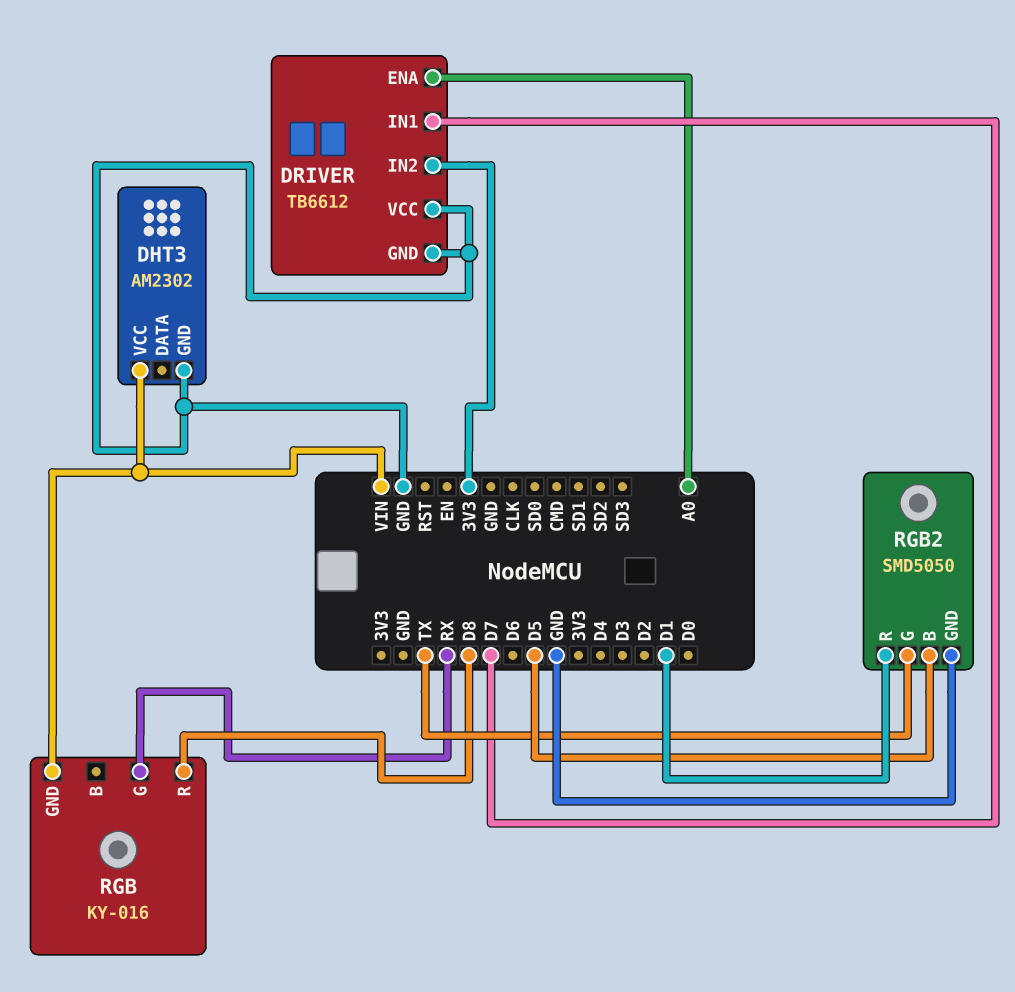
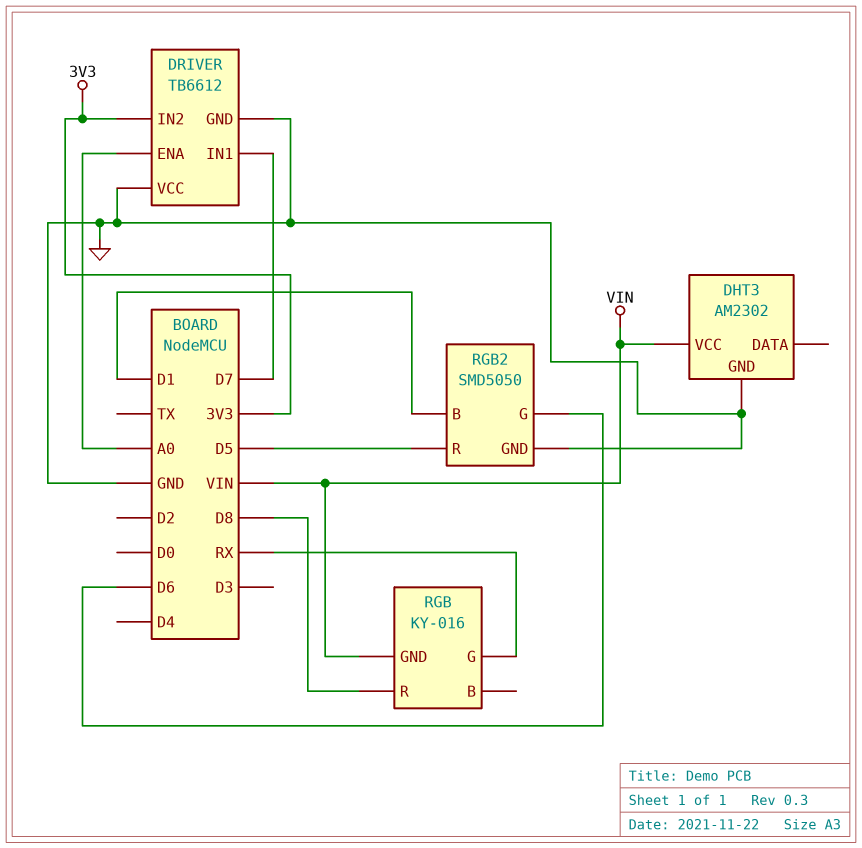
RGB2 pin B: D5 -> D1
RGB2 pin G: TX -> D6
RGB2 pin R: D1 -> D5

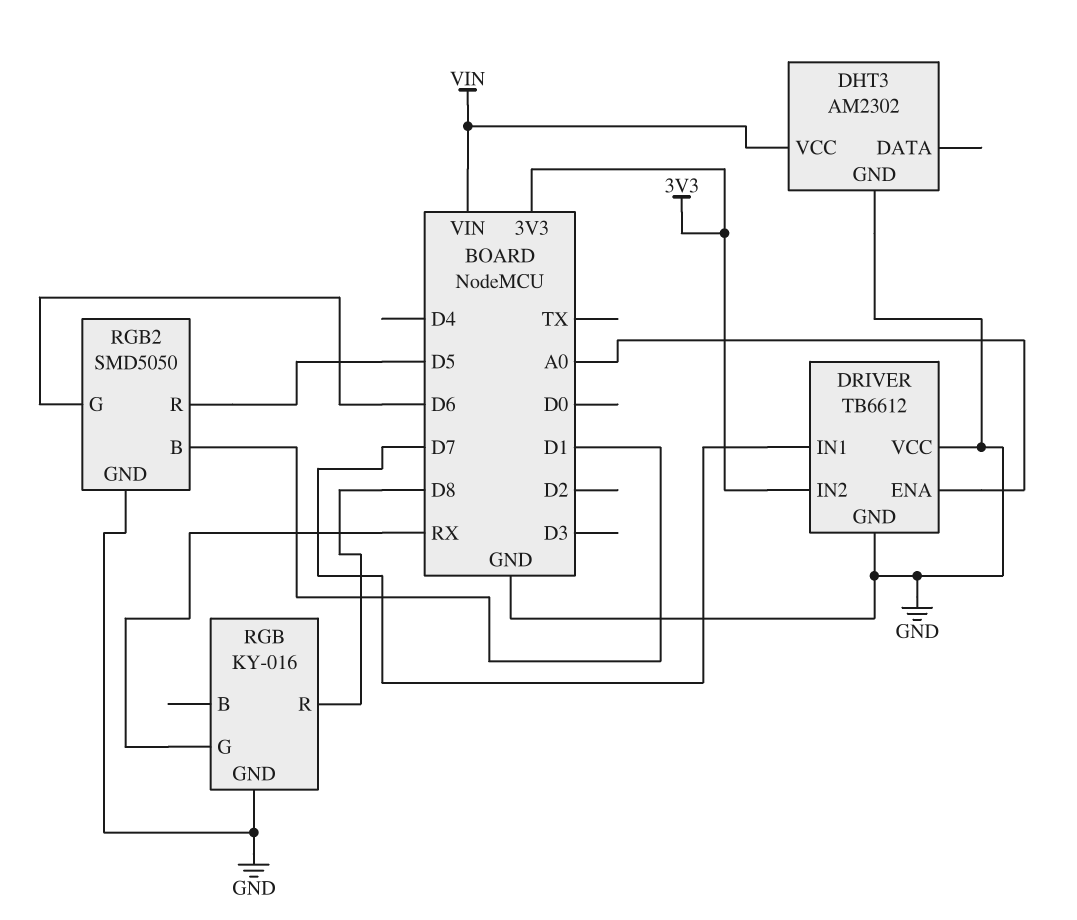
RGB pin GND: VIN -> GND

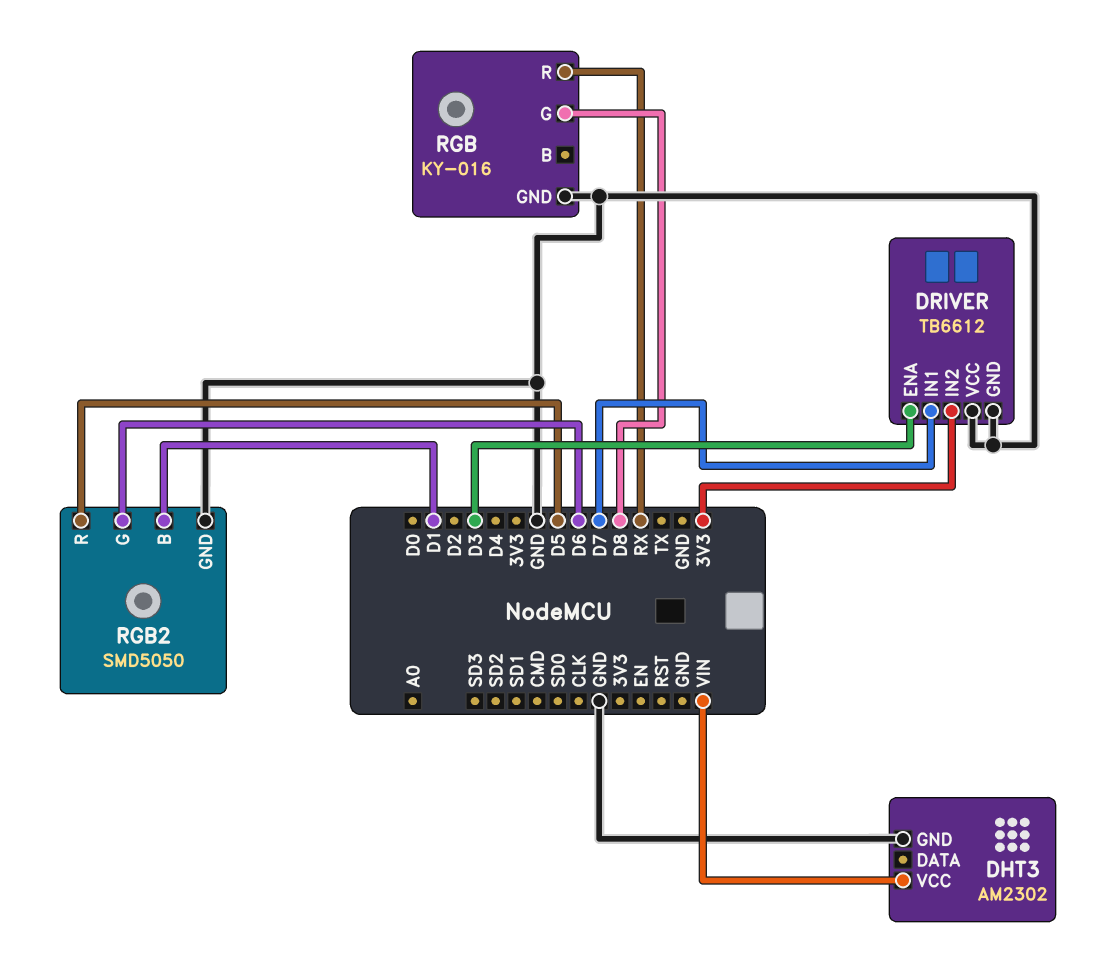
DRIVER pin ENA: A0 -> D3
RGB pin G: RX -> D8
RGB pin R: D8 -> RX

